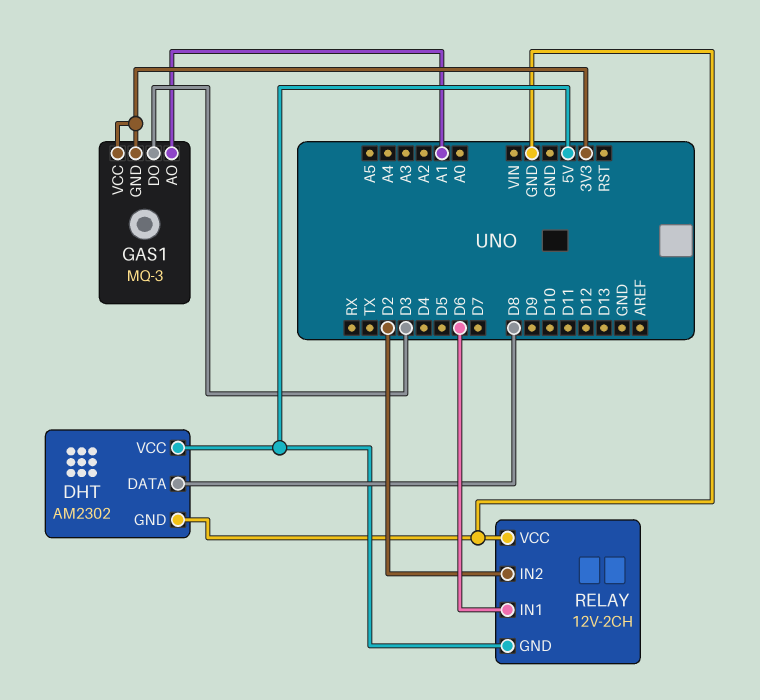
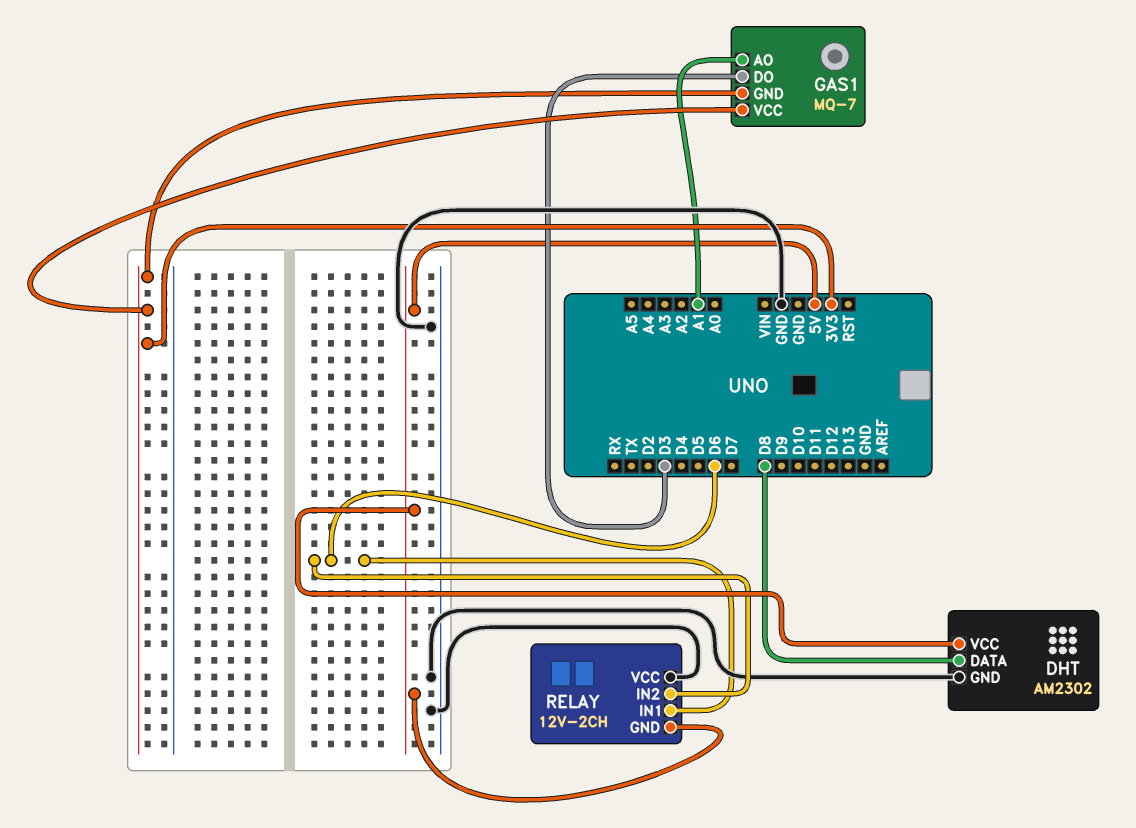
GAS1: MQ-3 -> MQ-7
RELAY pin IN2: D2 -> D6

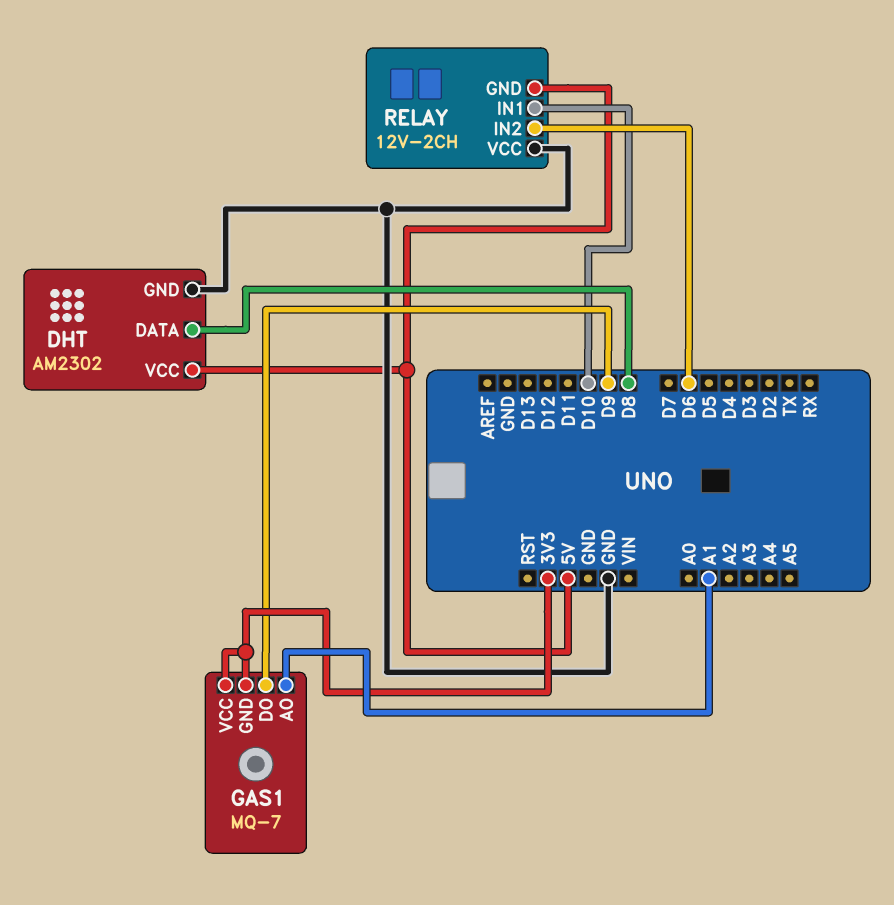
GAS1 pin DO: D3 -> D9
RELAY pin IN1: D6 -> D10

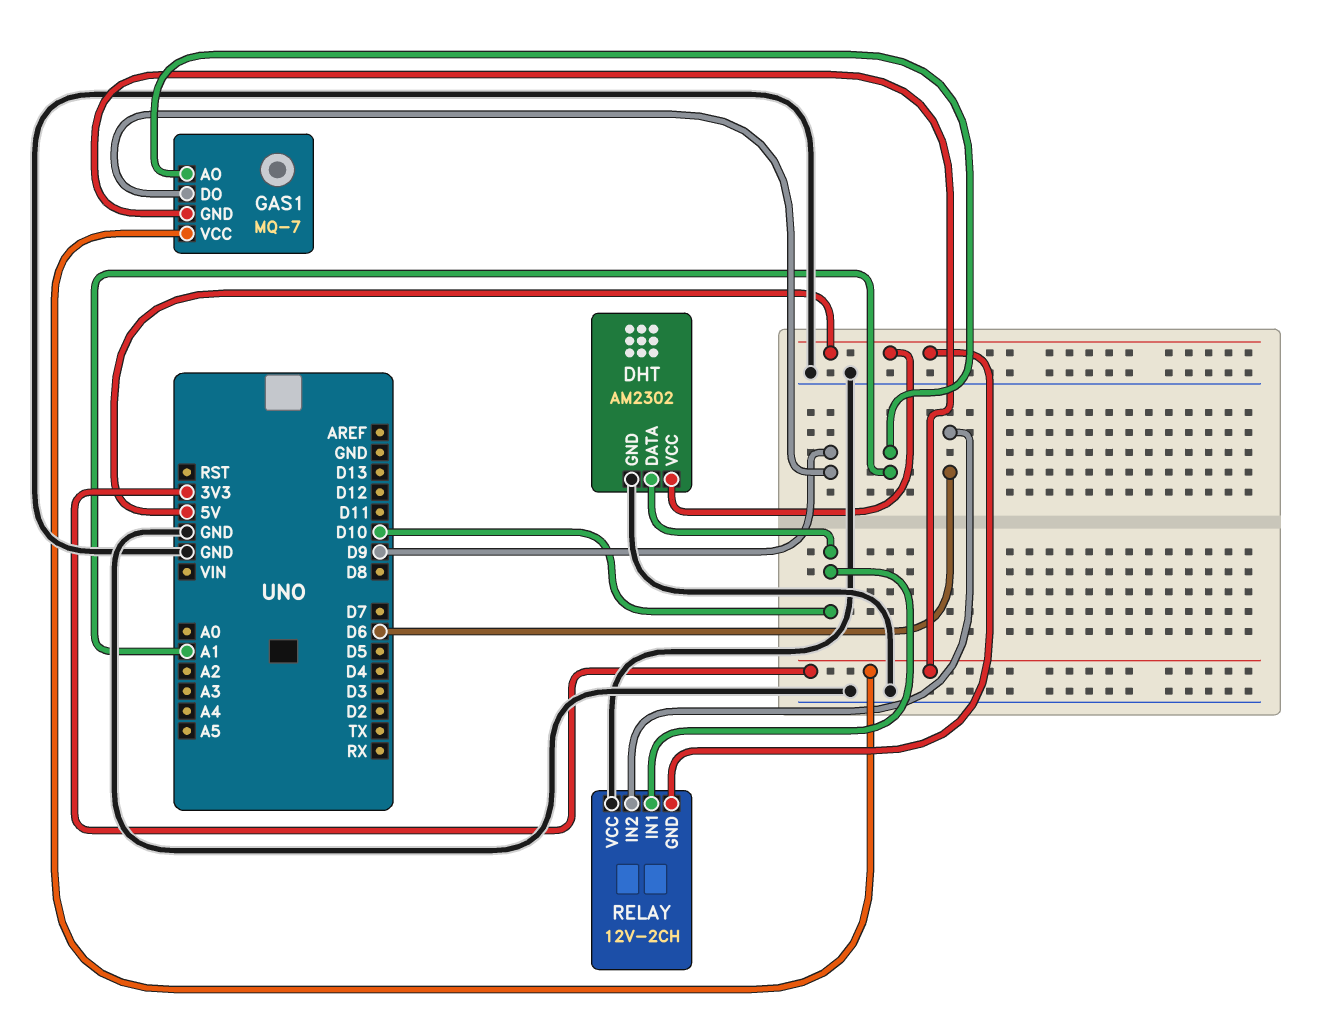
DHT pin DATA: D8 -> D10

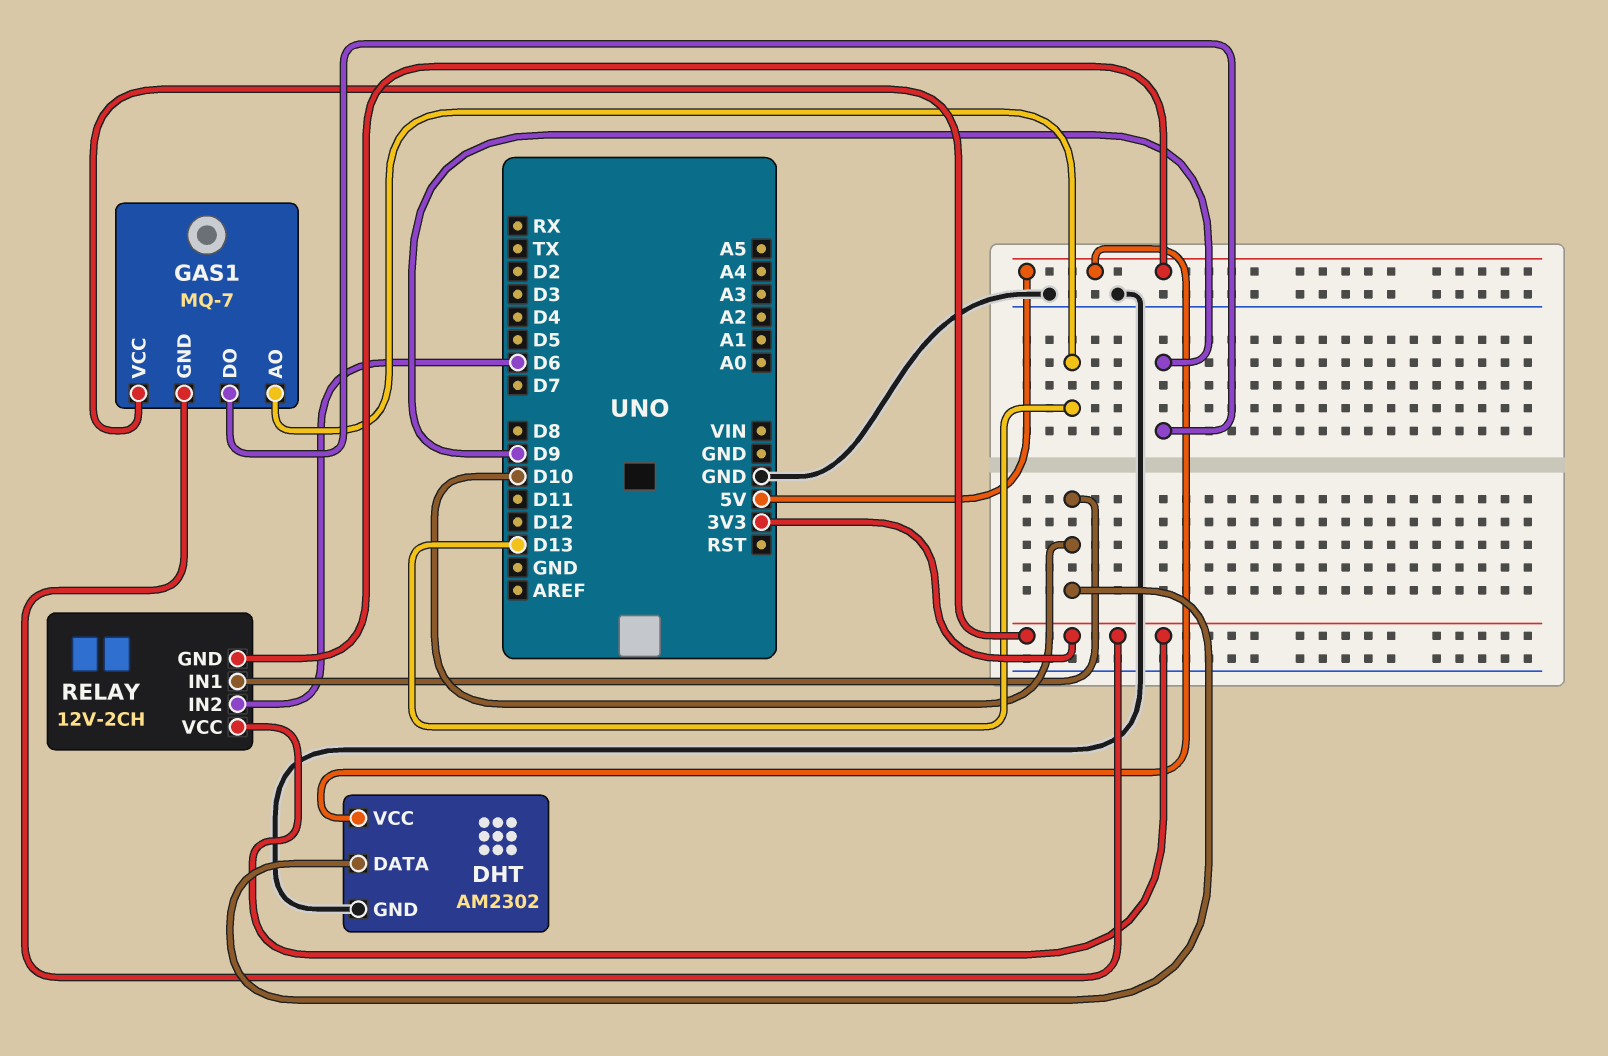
GAS1 pin AO: A1 -> D13
RELAY pin VCC: GND -> 3V3

